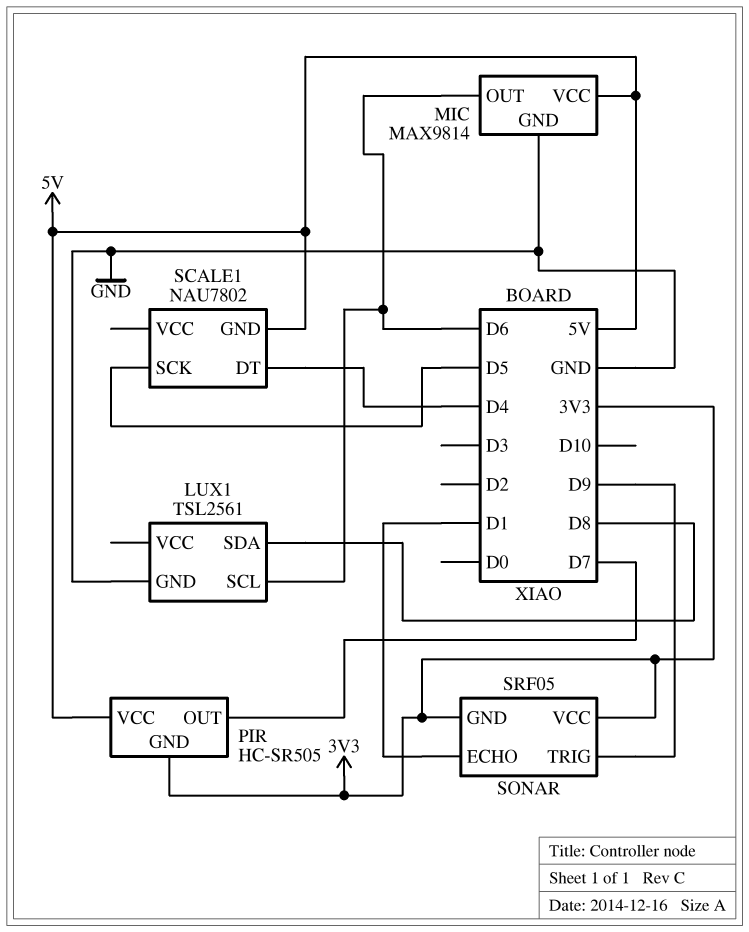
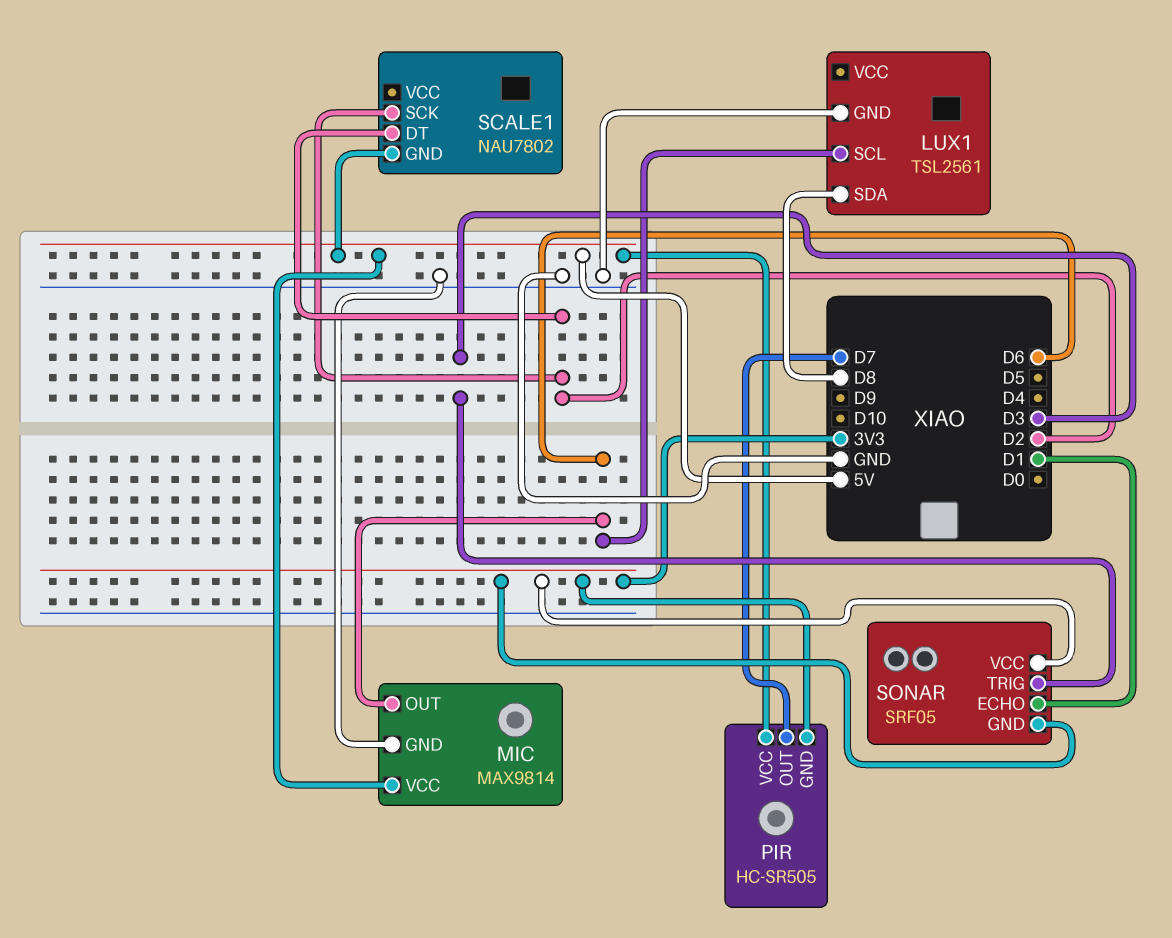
SCALE1 pin DT: D4 -> D2
SCALE1 pin SCK: D5 -> D2
SONAR pin TRIG: D9 -> D3

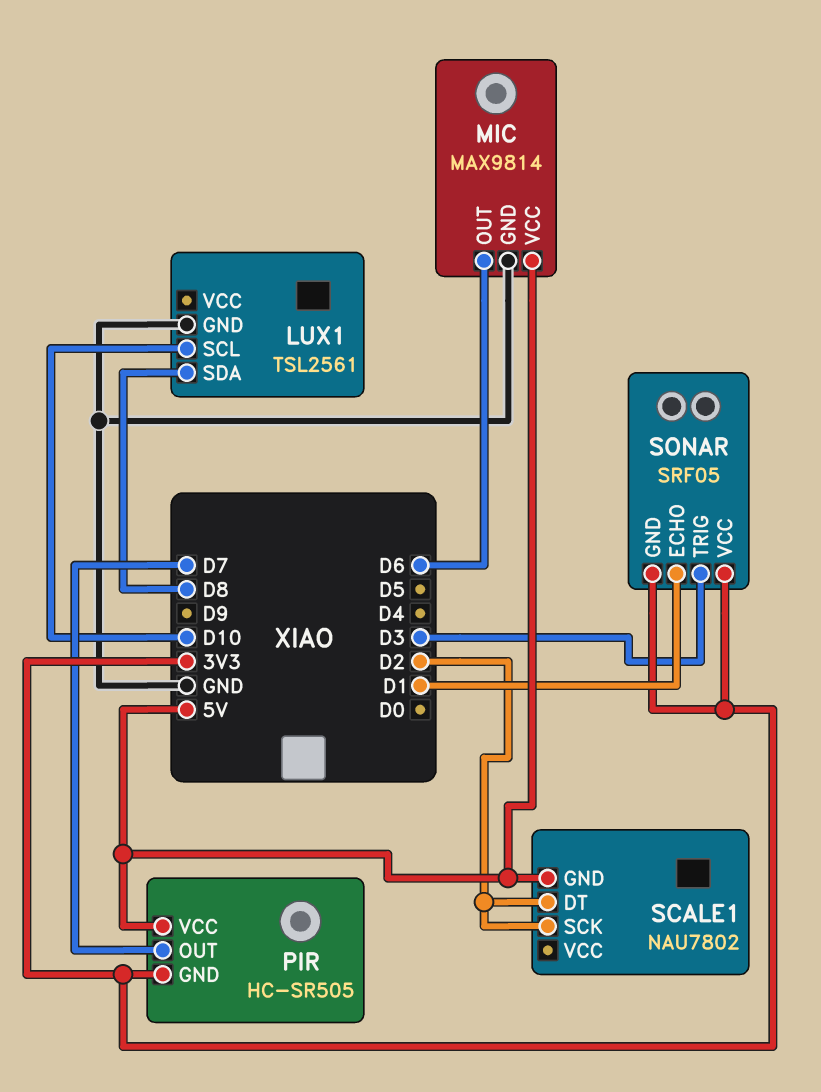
LUX1 pin SCL: D6 -> D10

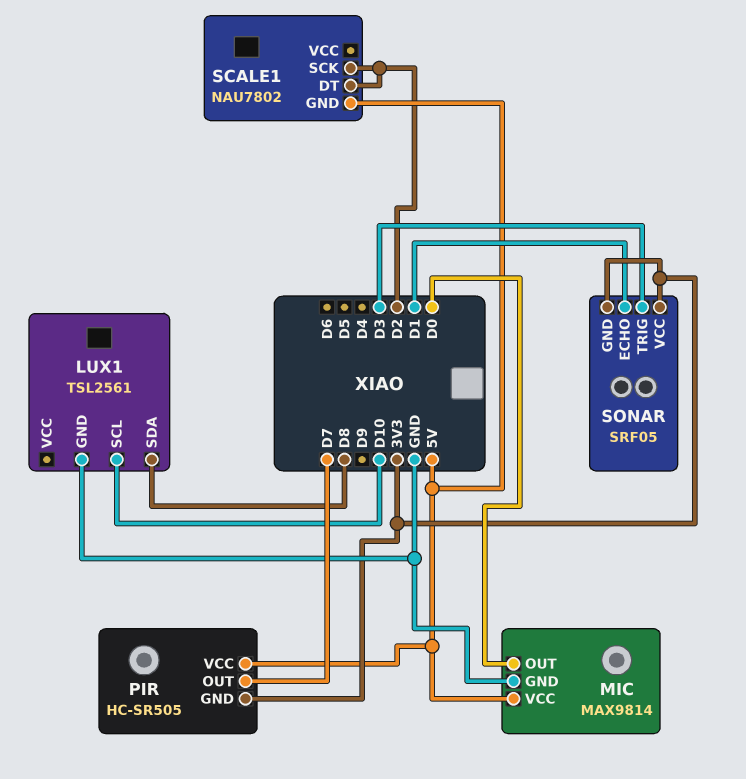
MIC pin OUT: D6 -> D0

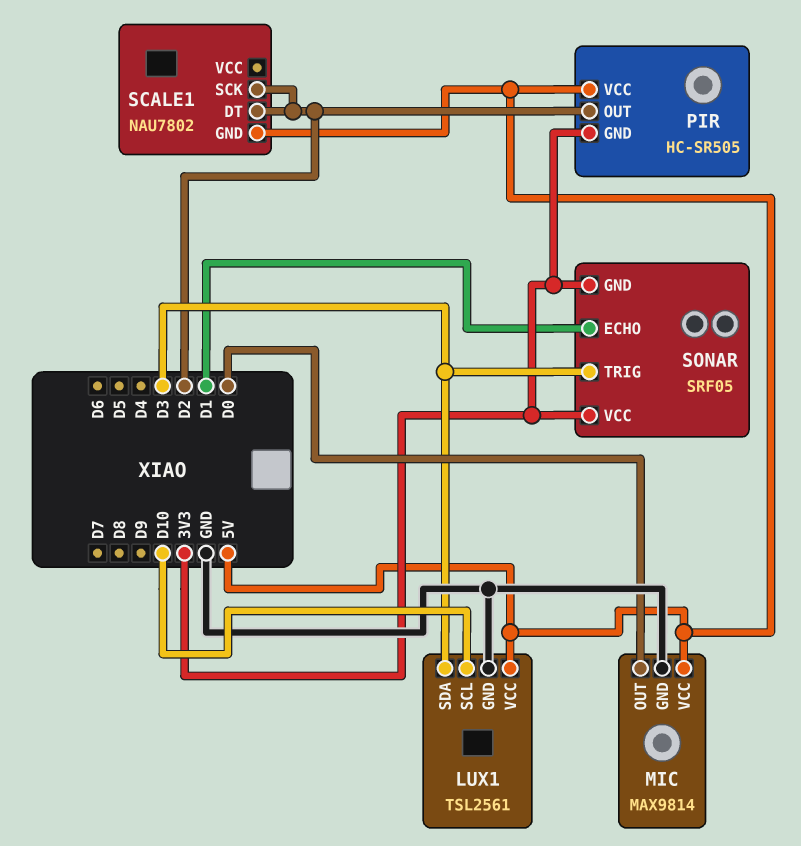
LUX1 pin SDA: D8 -> D3
LUX1 pin VCC: none -> 5V
PIR pin OUT: D7 -> D2

